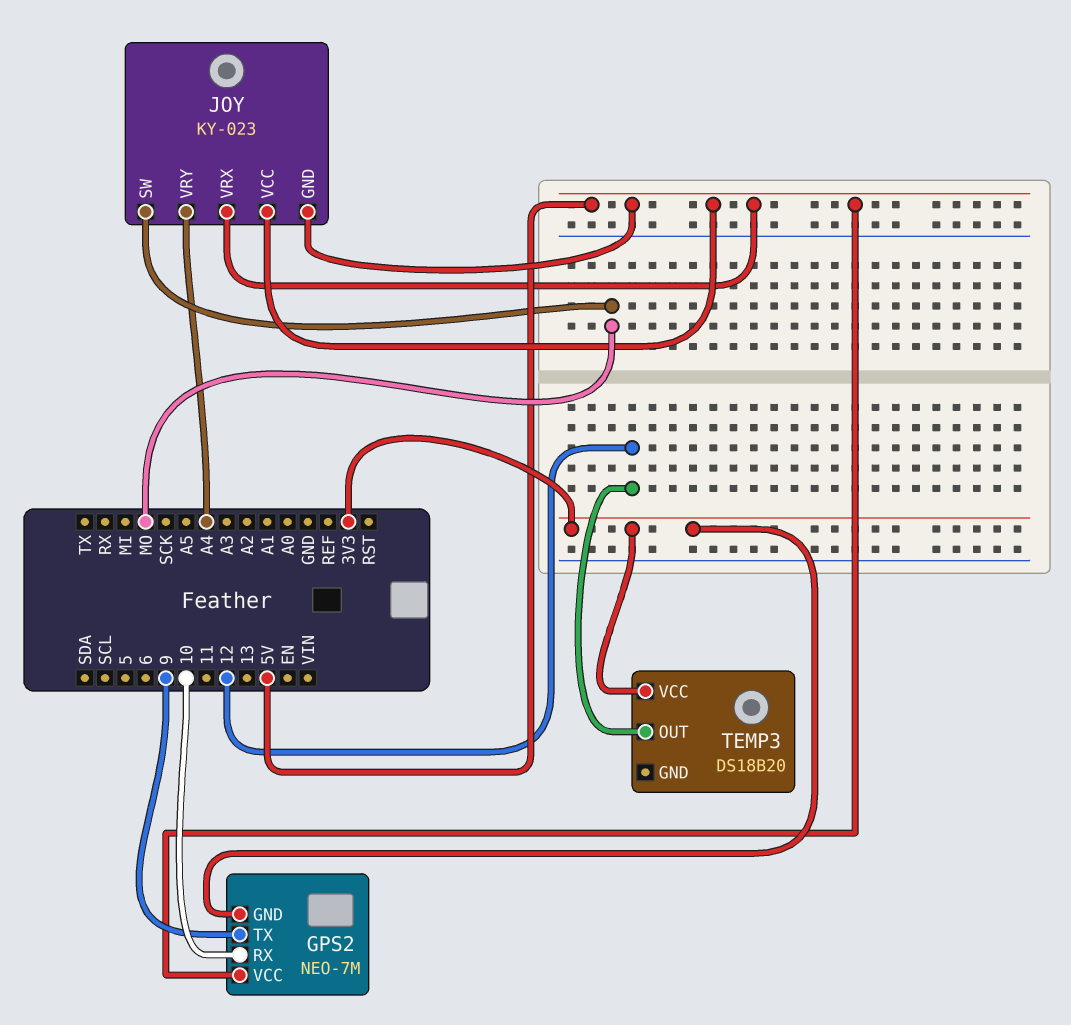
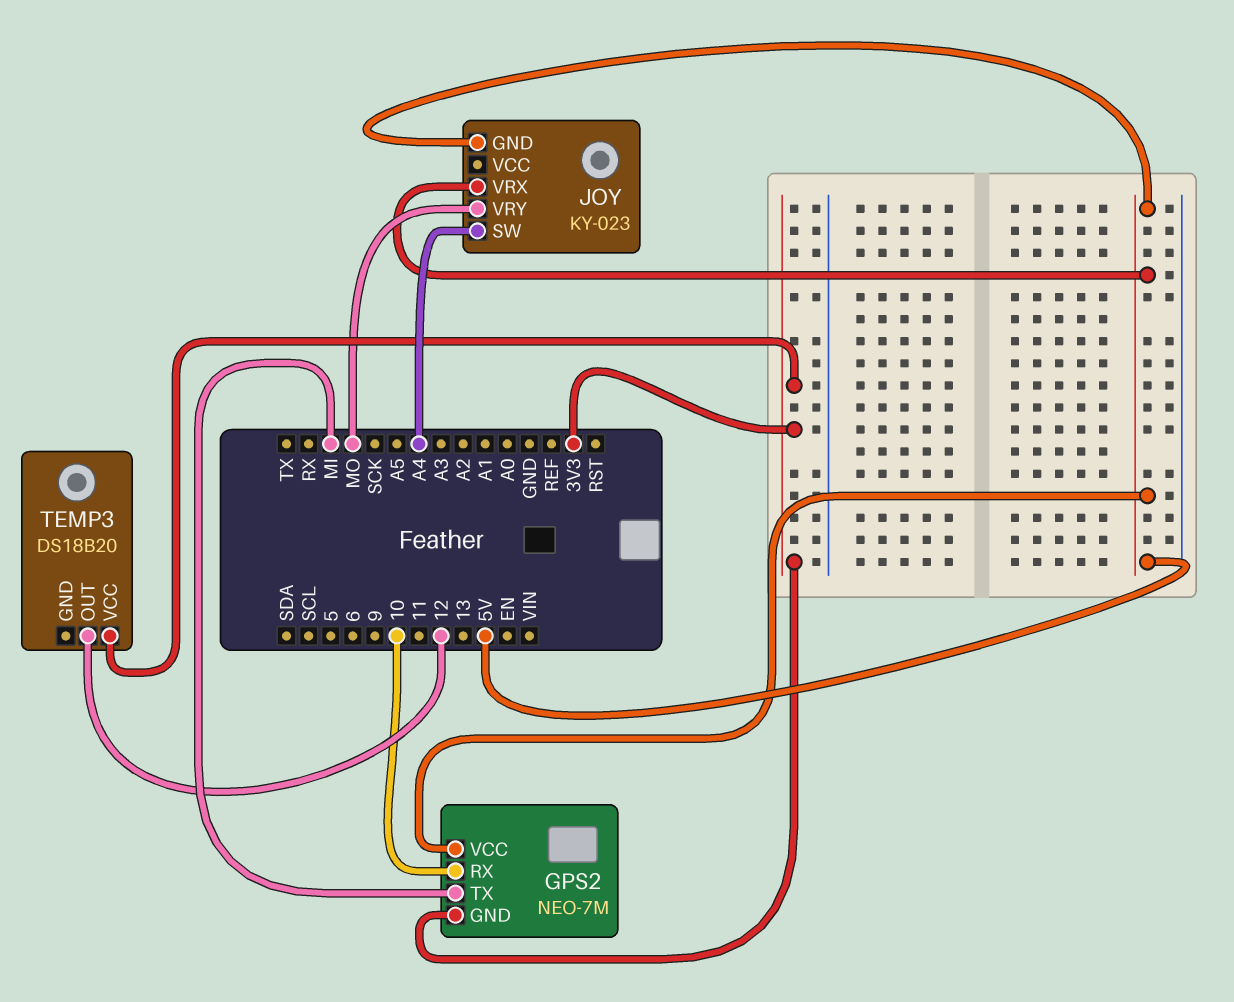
GPS2 pin TX: 9 -> MI
JOY pin SW: MO -> A4
JOY pin VCC: 5V -> none
JOY pin VRY: A4 -> MO

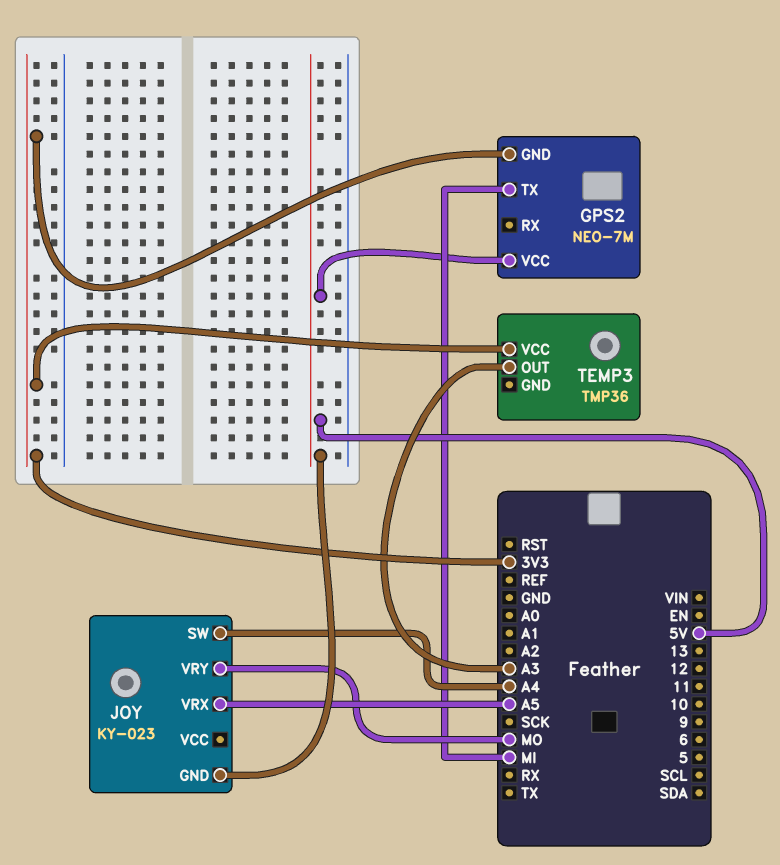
GPS2 pin RX: 10 -> none
JOY pin VRX: 5V -> A5
TEMP3: DS18B20 -> TMP36
TEMP3 pin OUT: 12 -> A3

